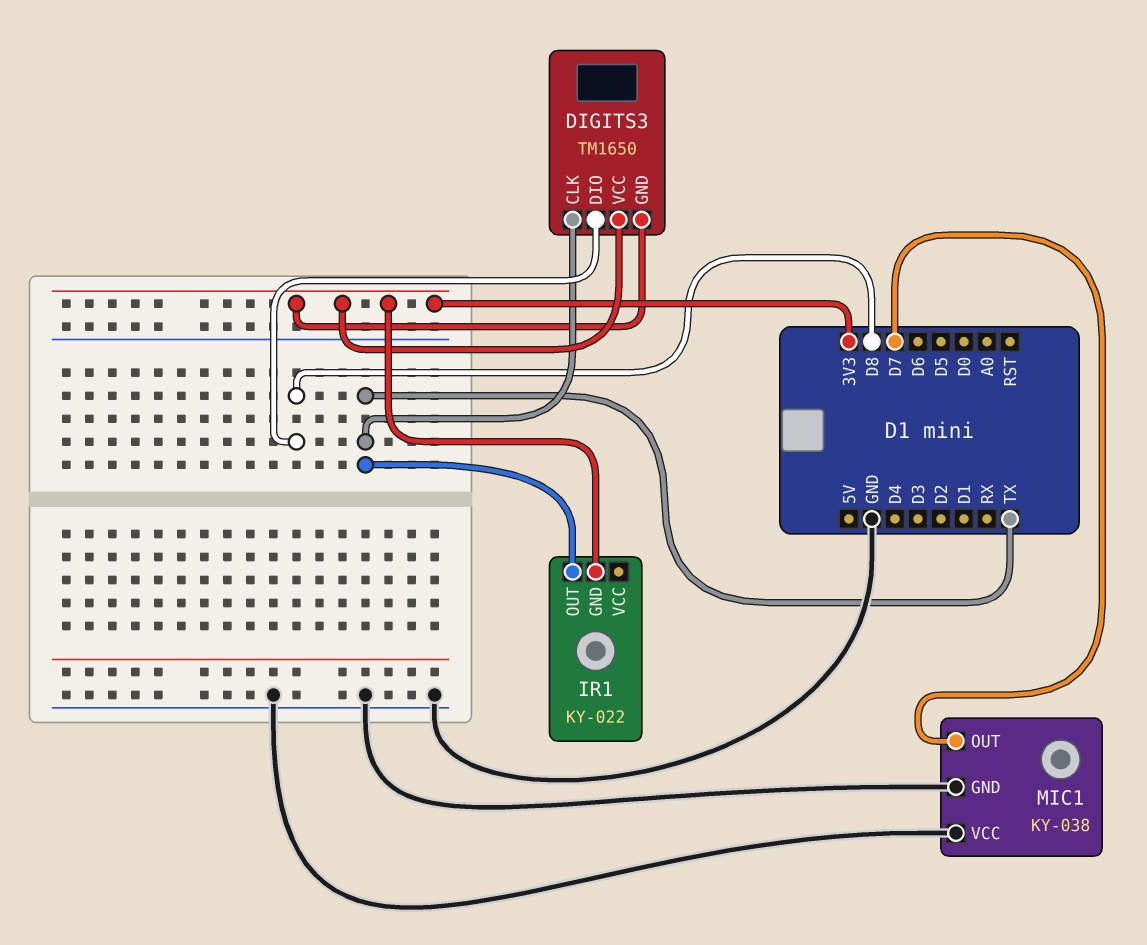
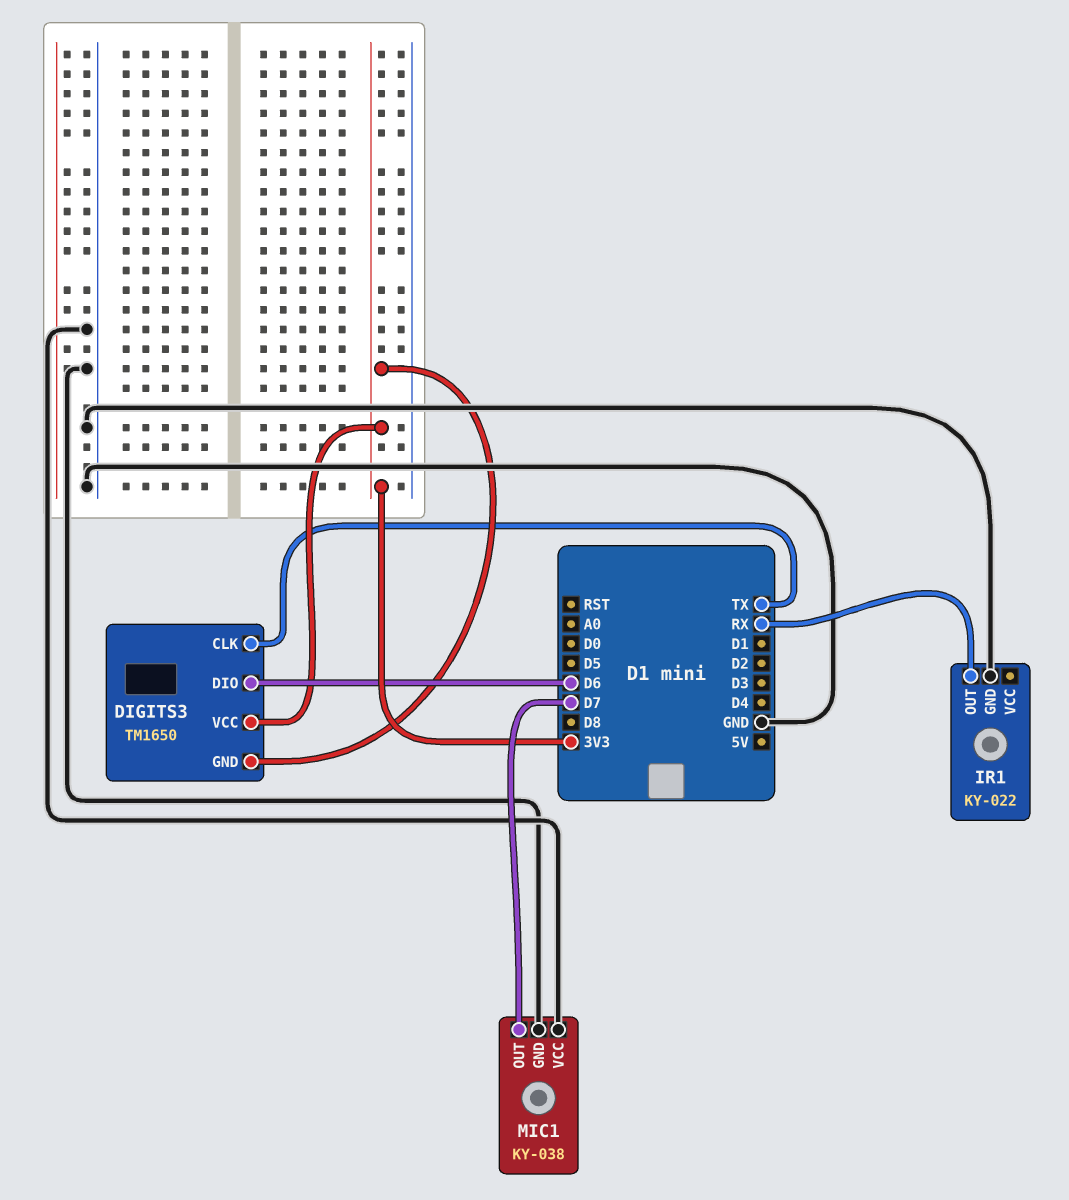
DIGITS3 pin DIO: D8 -> D6
IR1 pin GND: 3V3 -> GND
IR1 pin OUT: TX -> RX

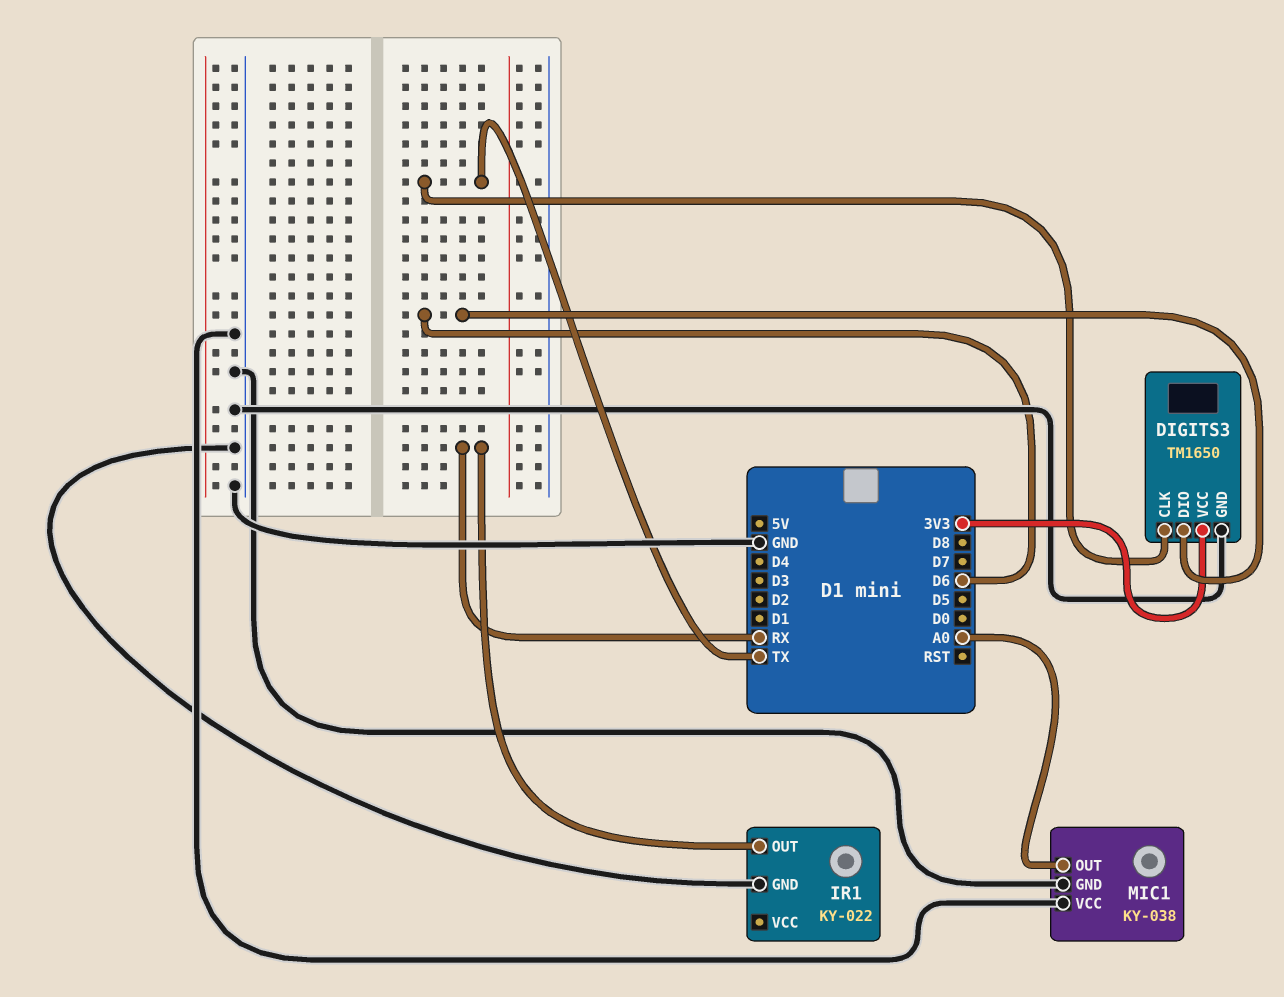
DIGITS3 pin GND: 3V3 -> GND
MIC1 pin OUT: D7 -> A0

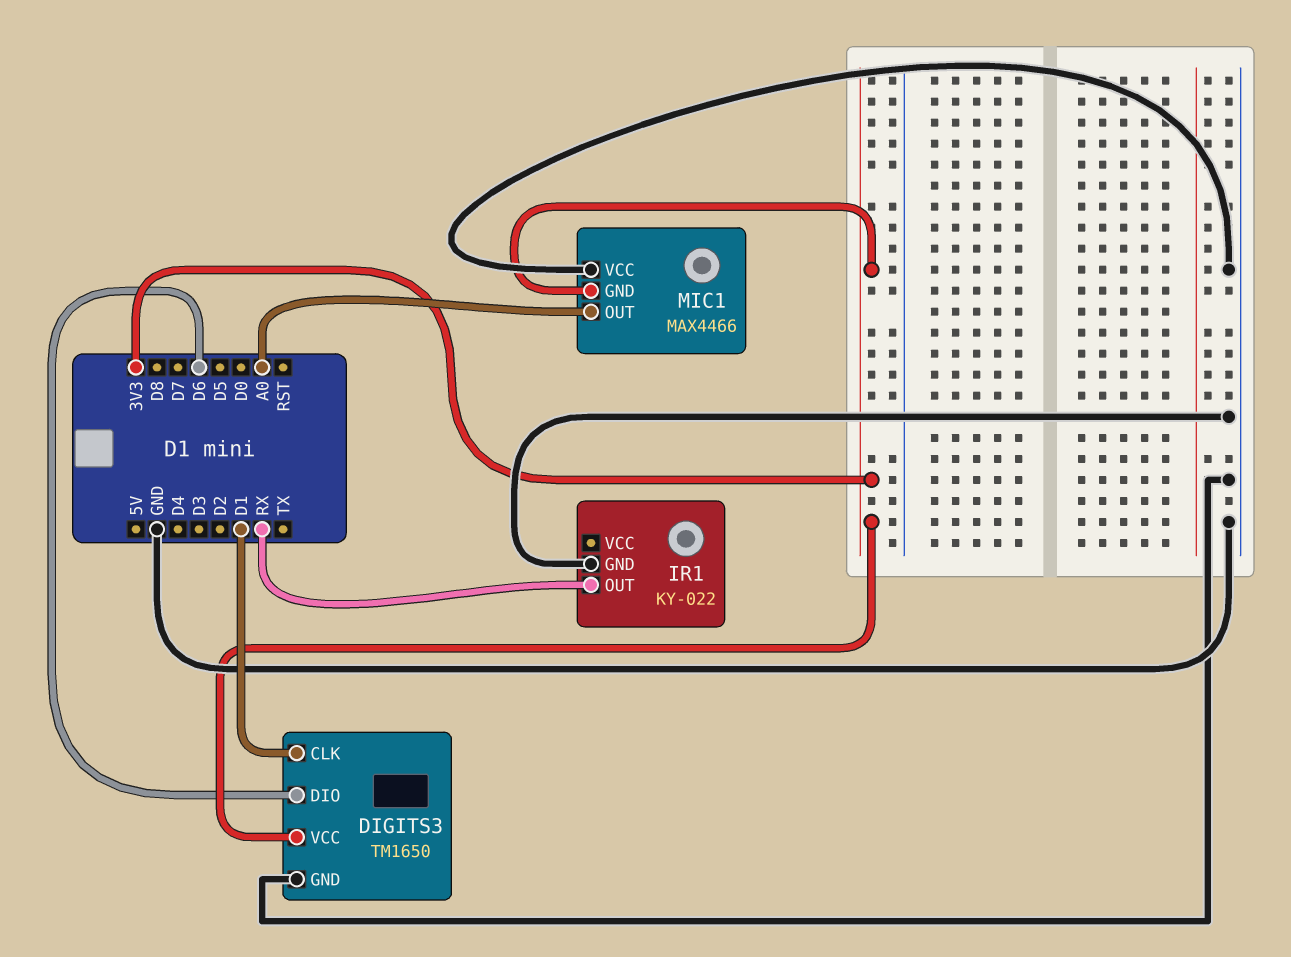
DIGITS3 pin CLK: TX -> D1
MIC1: KY-038 -> MAX4466
MIC1 pin GND: GND -> 3V3

